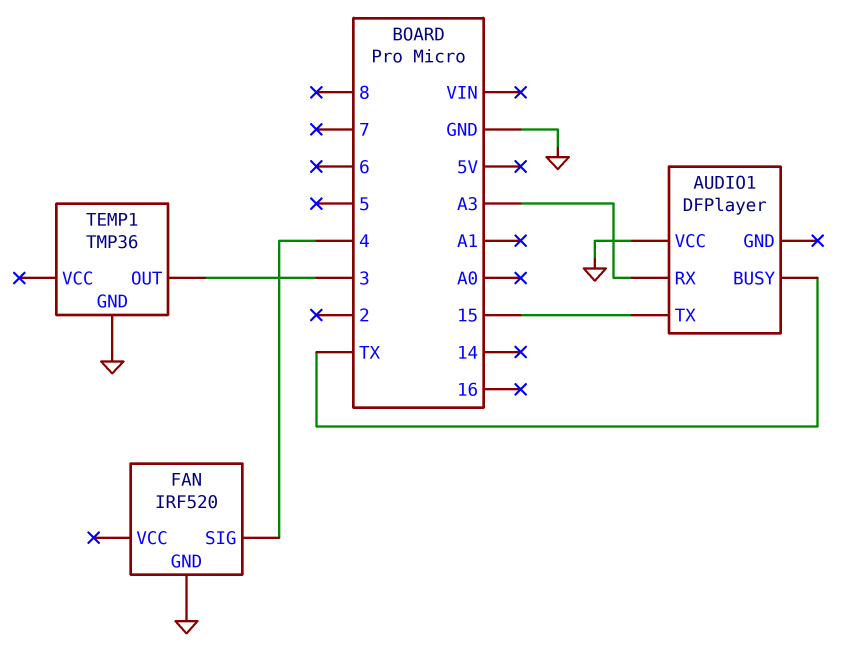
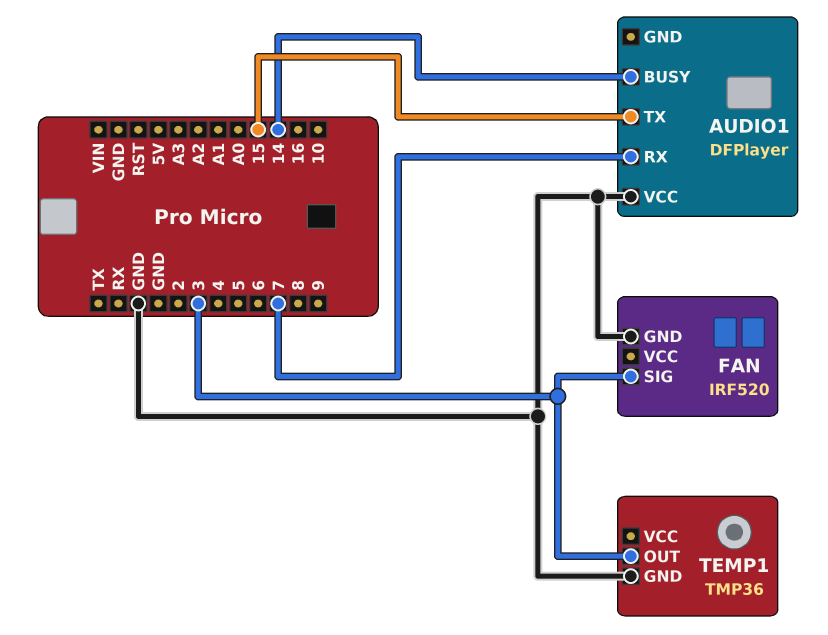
AUDIO1 pin BUSY: TX -> 14
AUDIO1 pin RX: A3 -> 7
FAN pin SIG: 4 -> 3

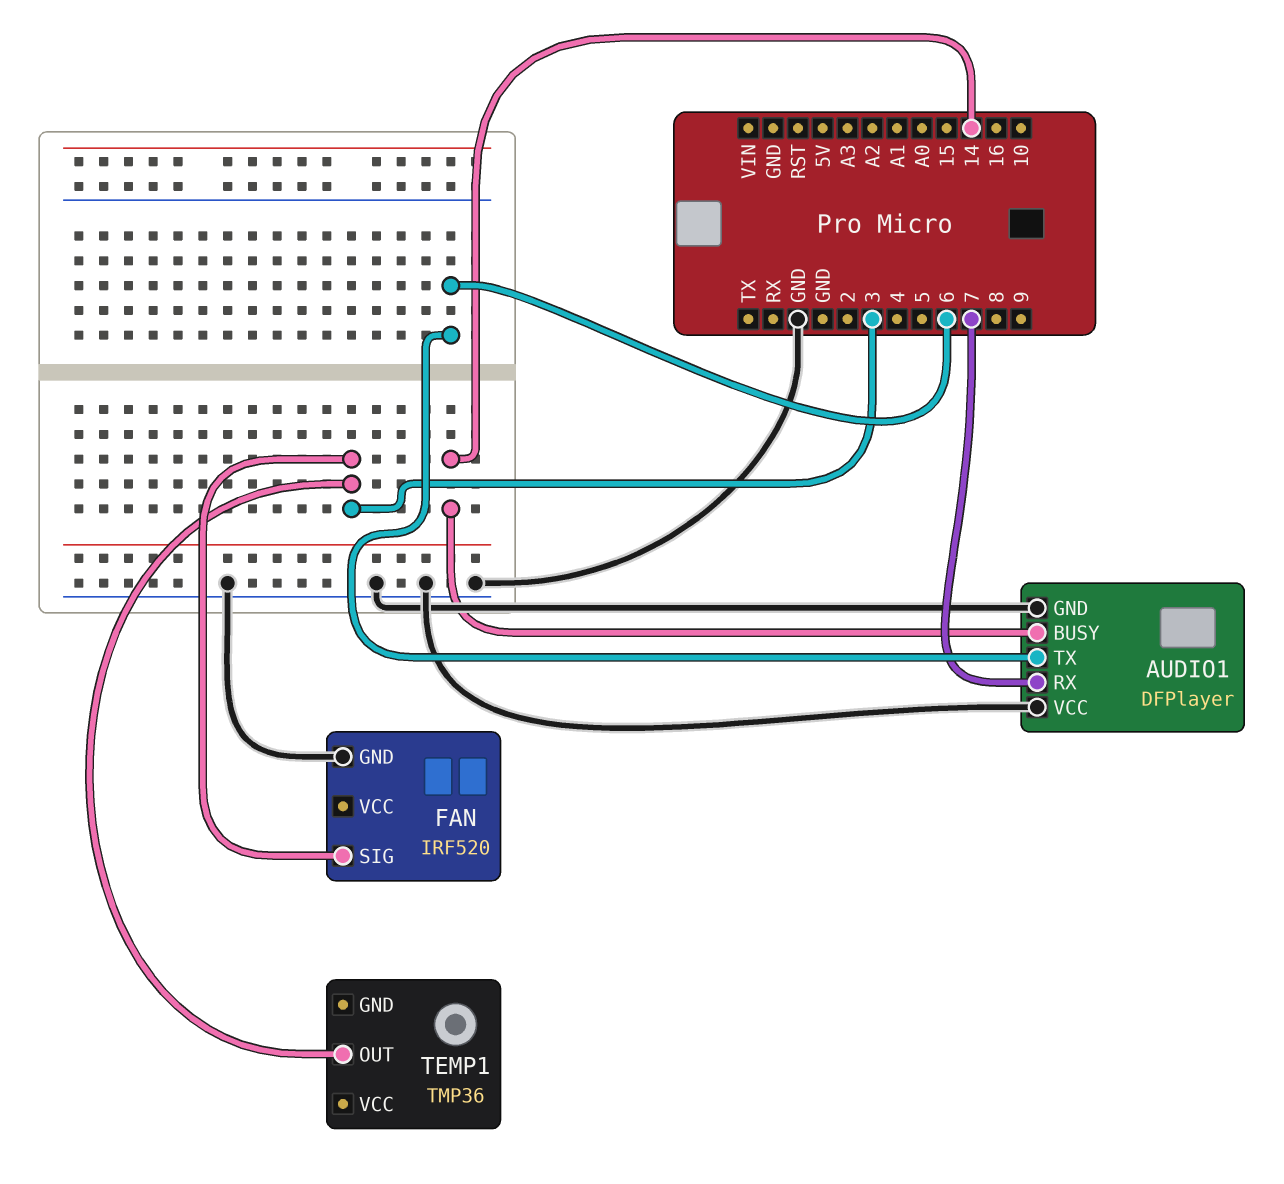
AUDIO1 pin GND: none -> GND
AUDIO1 pin TX: 15 -> 6
TEMP1 pin GND: GND -> none

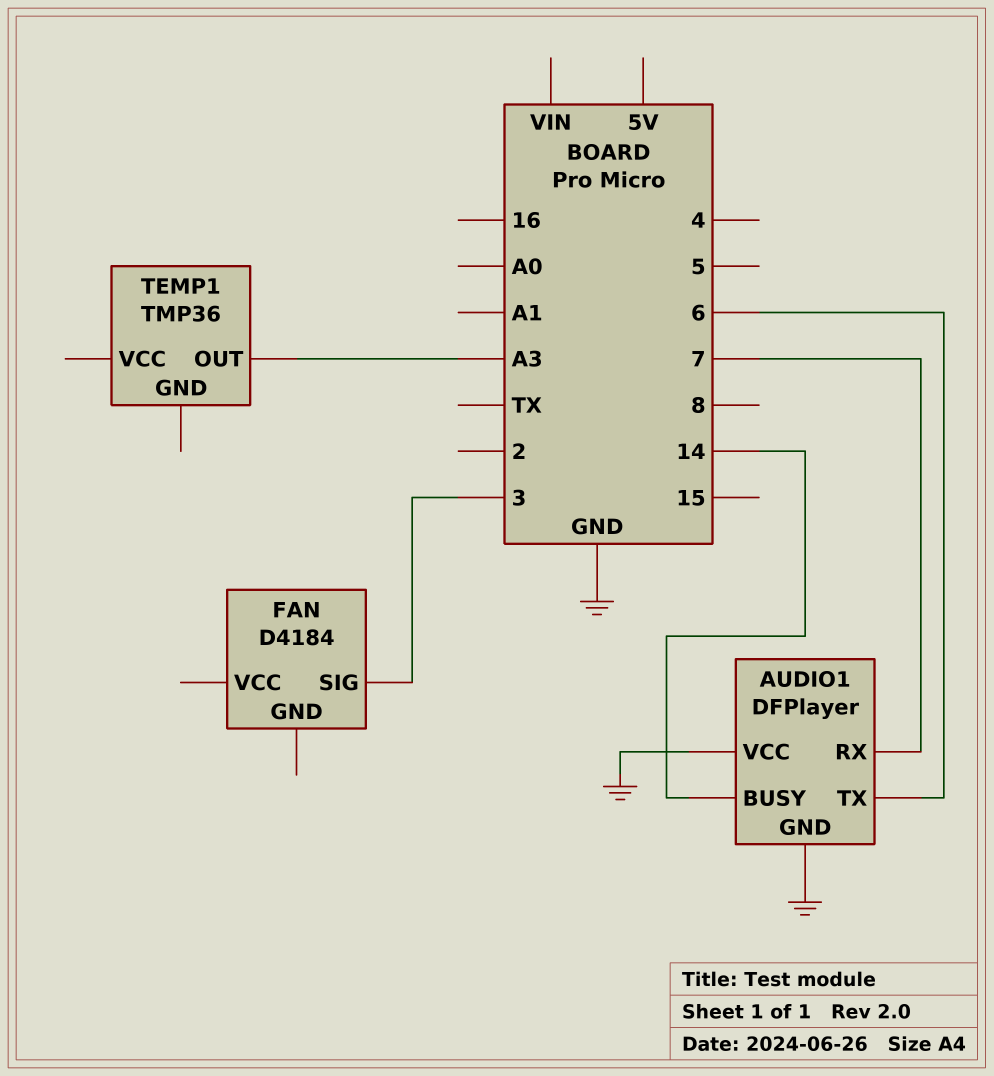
FAN: IRF520 -> D4184
FAN pin GND: GND -> none
TEMP1 pin OUT: 3 -> A3

